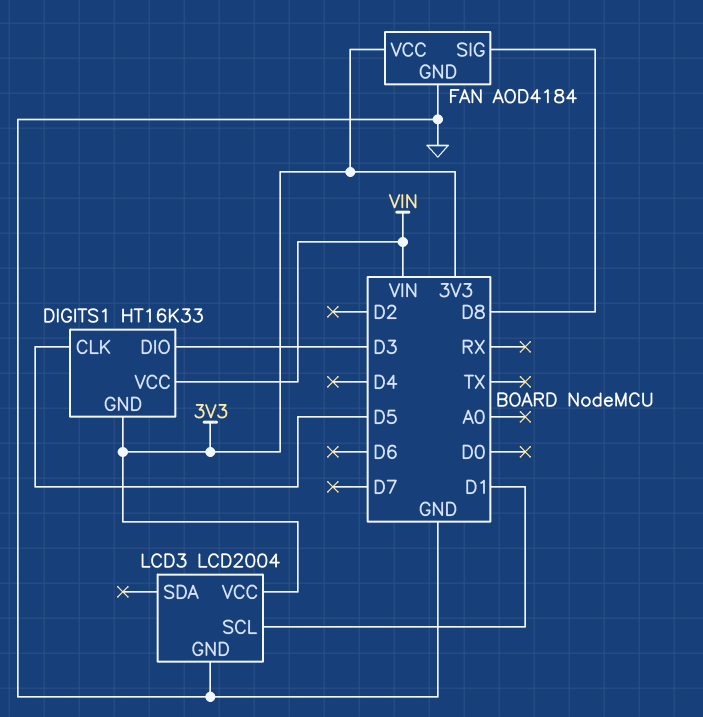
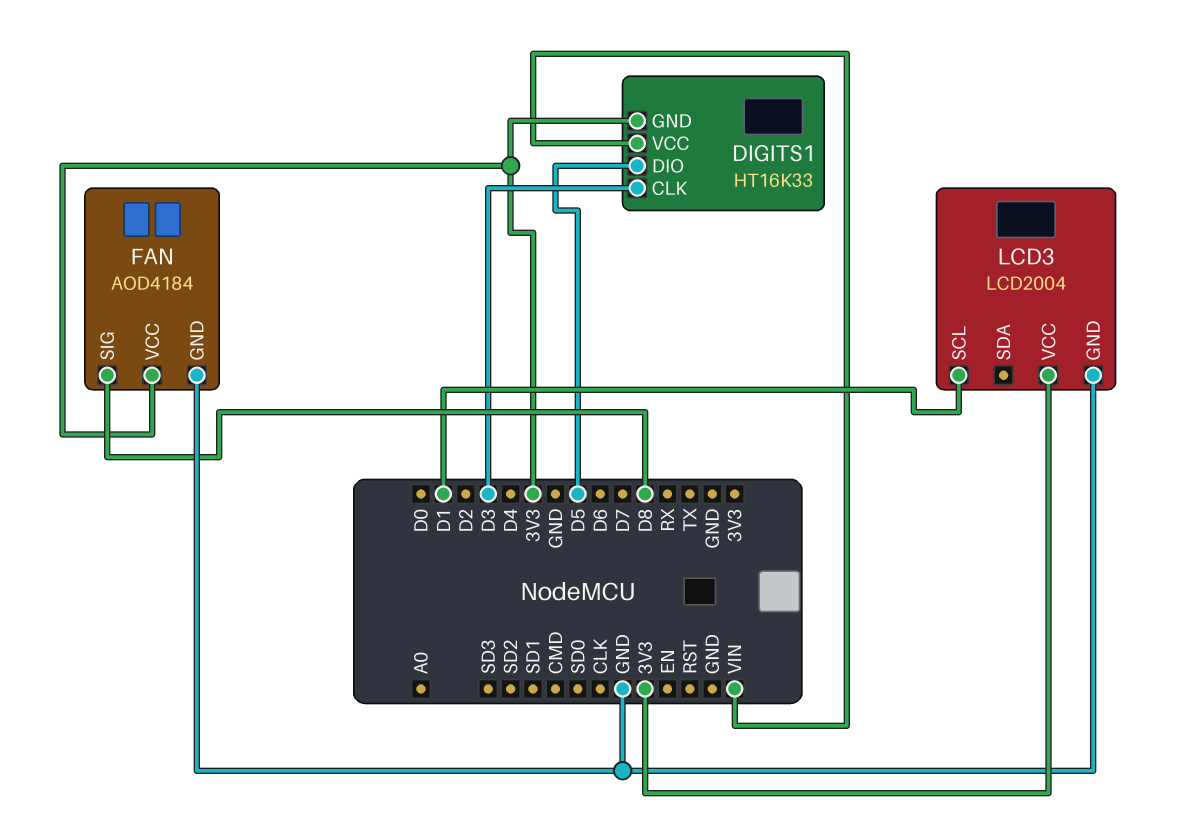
DIGITS1 pin CLK: D5 -> D3
DIGITS1 pin DIO: D3 -> D5

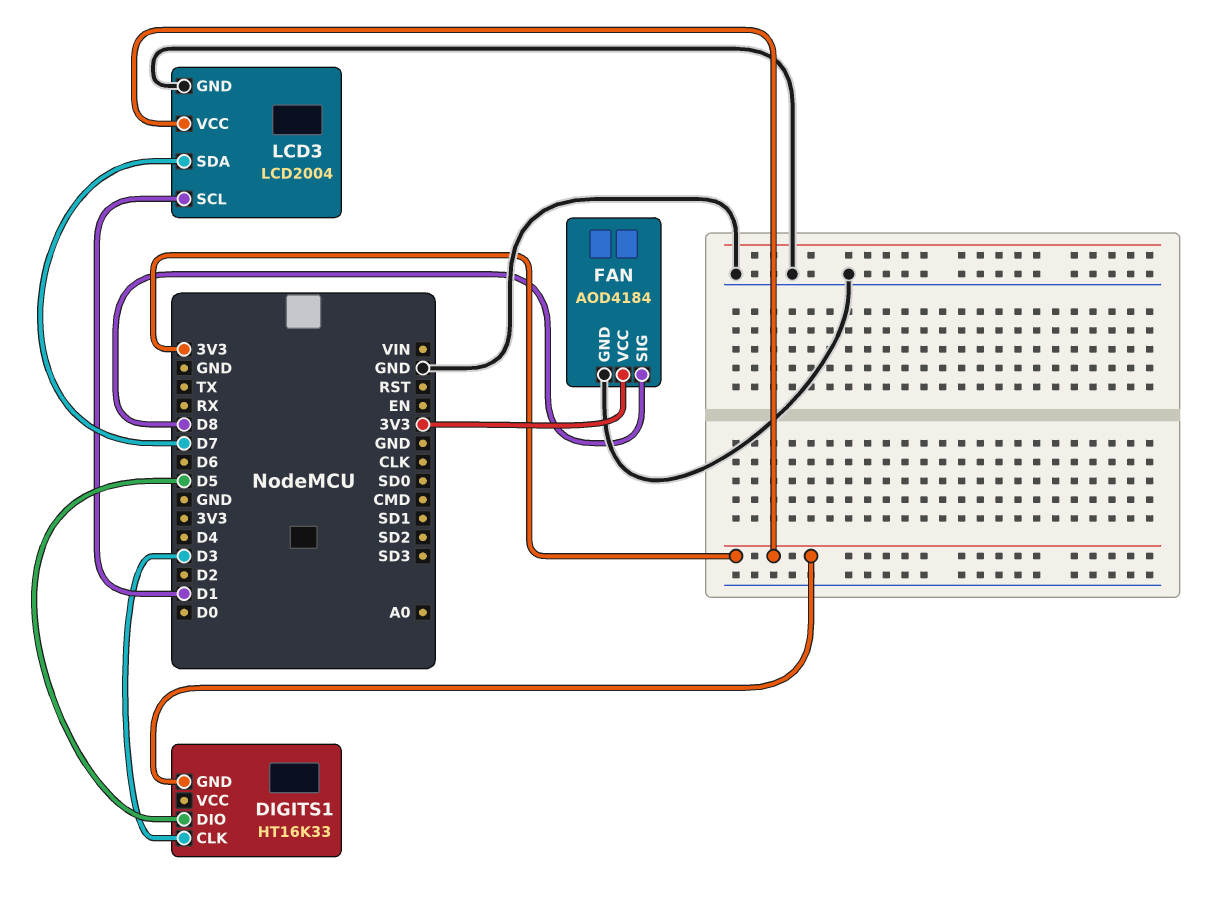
DIGITS1 pin VCC: VIN -> none
LCD3 pin SDA: none -> D7

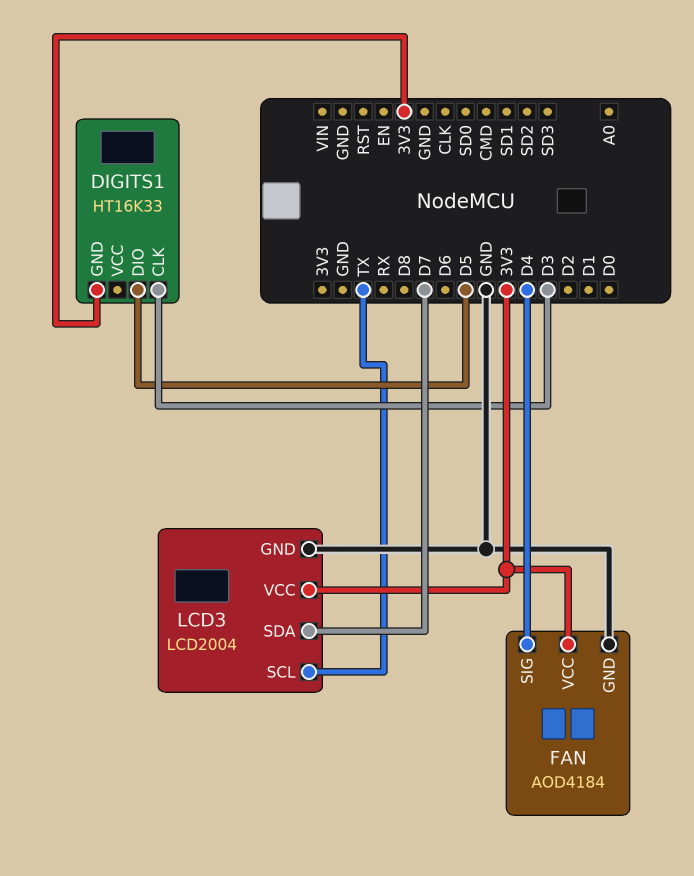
FAN pin SIG: D8 -> D4
LCD3 pin SCL: D1 -> TX

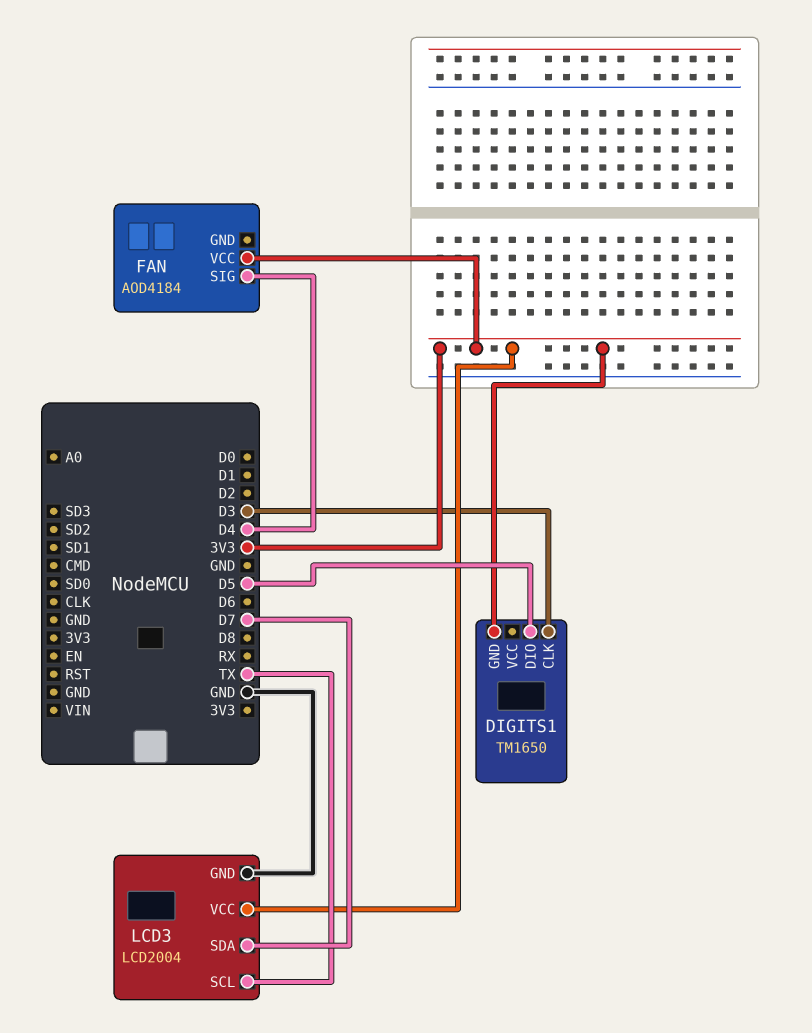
DIGITS1: HT16K33 -> TM1650
FAN pin GND: GND -> none

